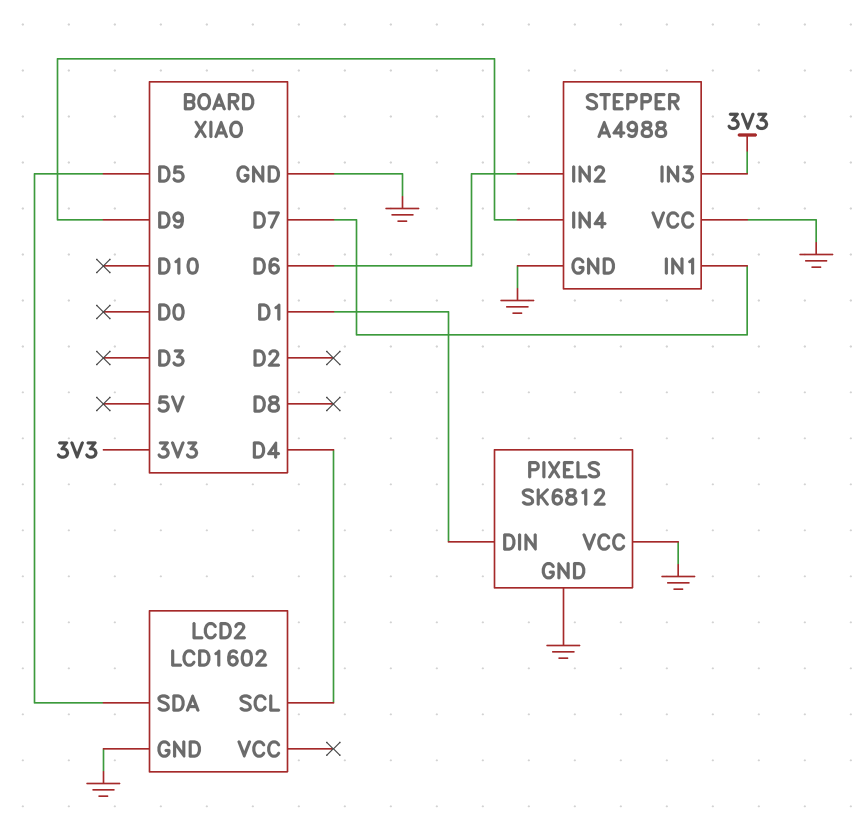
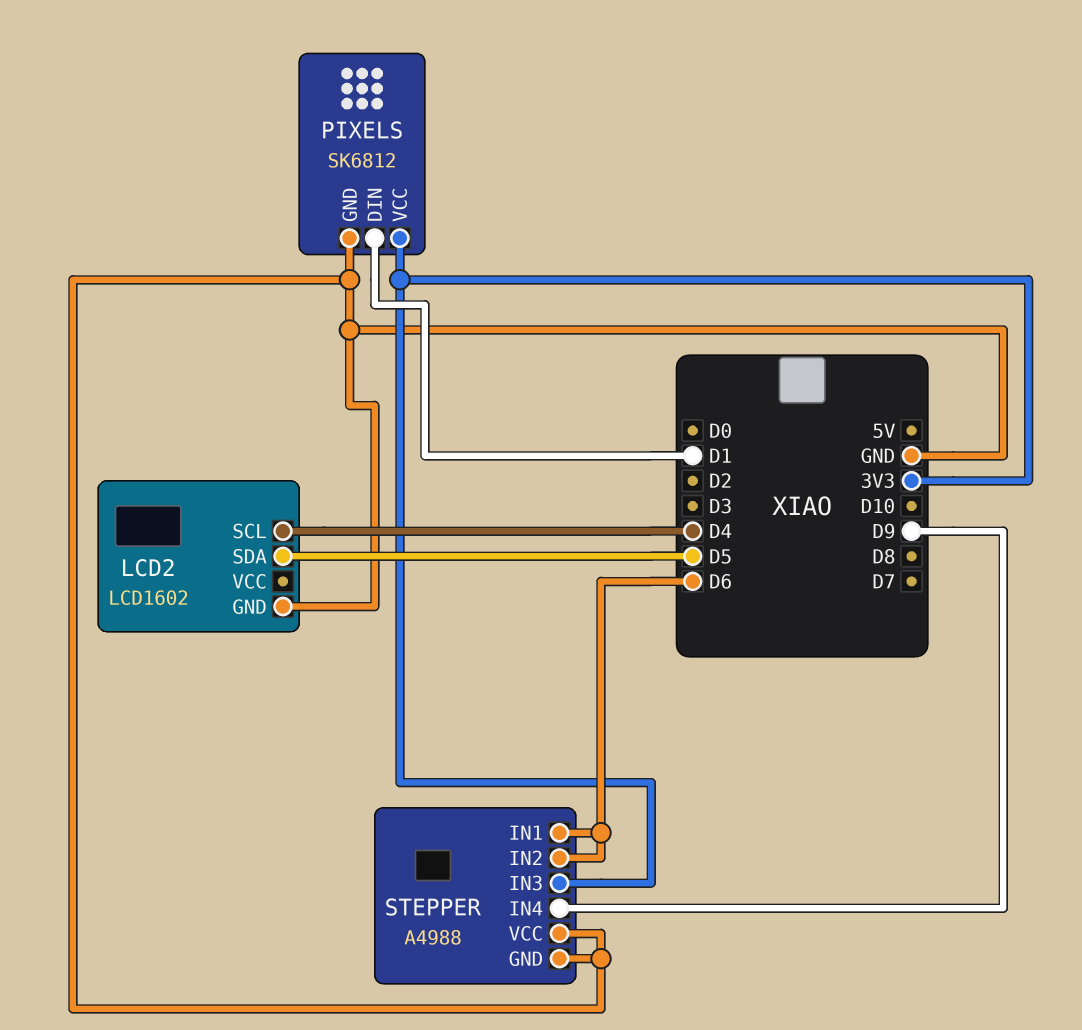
PIXELS pin VCC: GND -> 3V3
STEPPER pin IN1: D7 -> D6

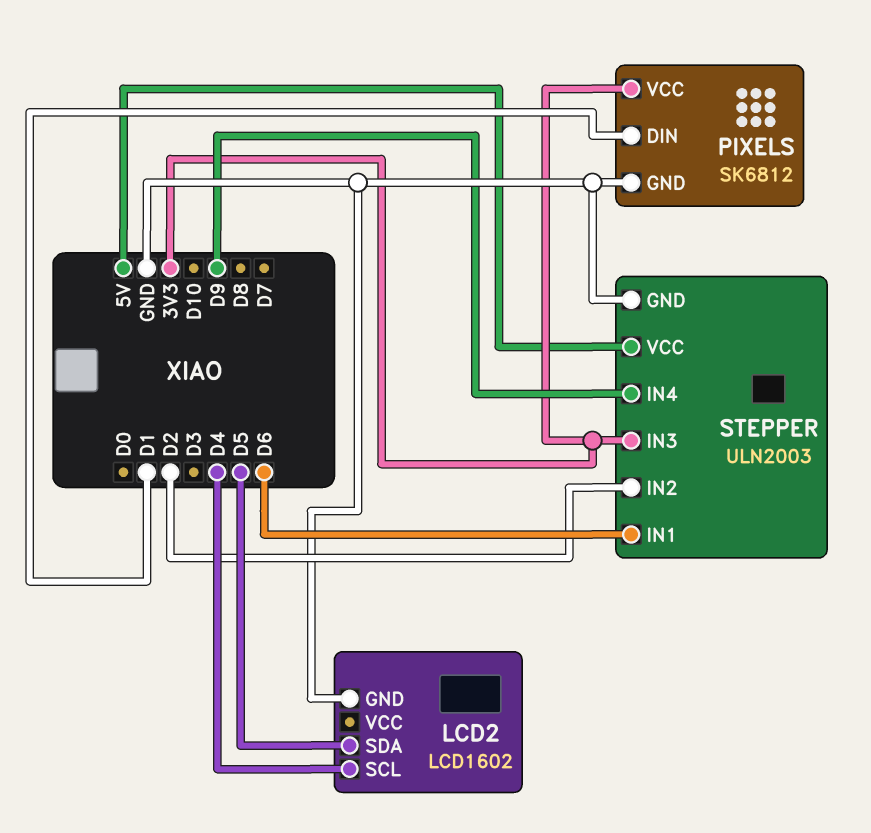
STEPPER: A4988 -> ULN2003
STEPPER pin IN2: D6 -> D2
STEPPER pin VCC: GND -> 5V

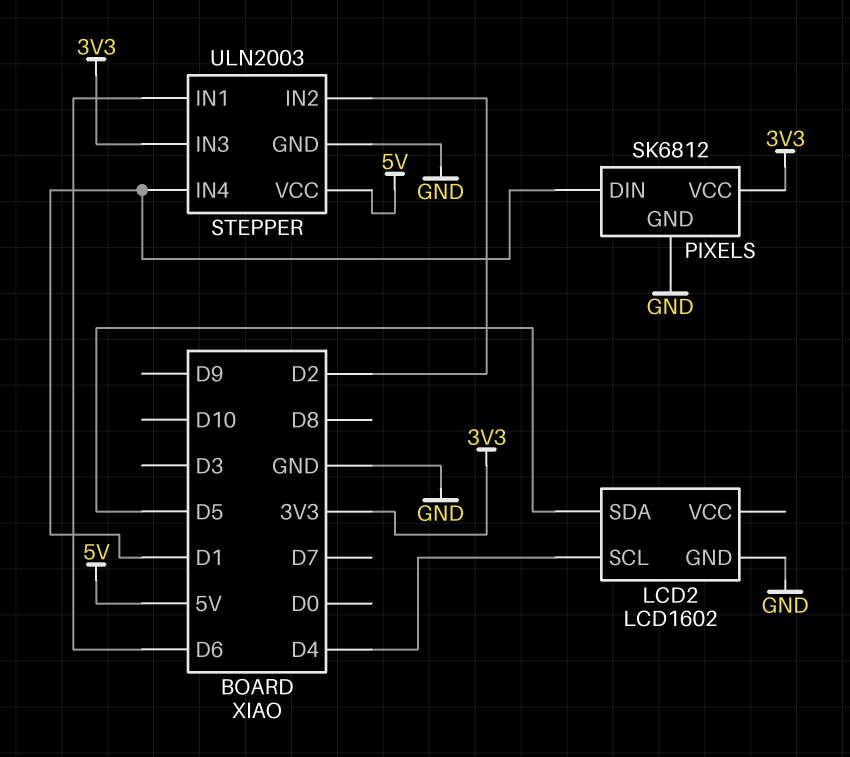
STEPPER pin IN4: D9 -> D1

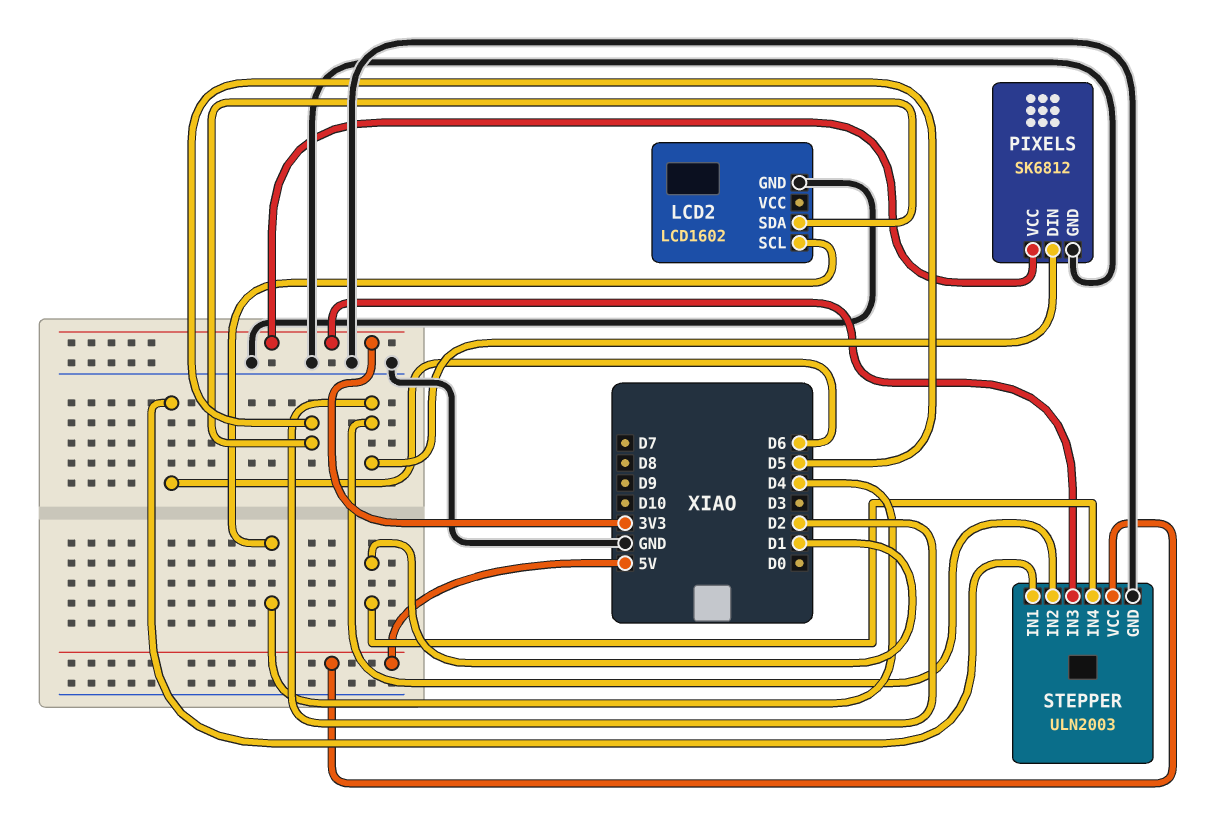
PIXELS pin DIN: D1 -> D2

